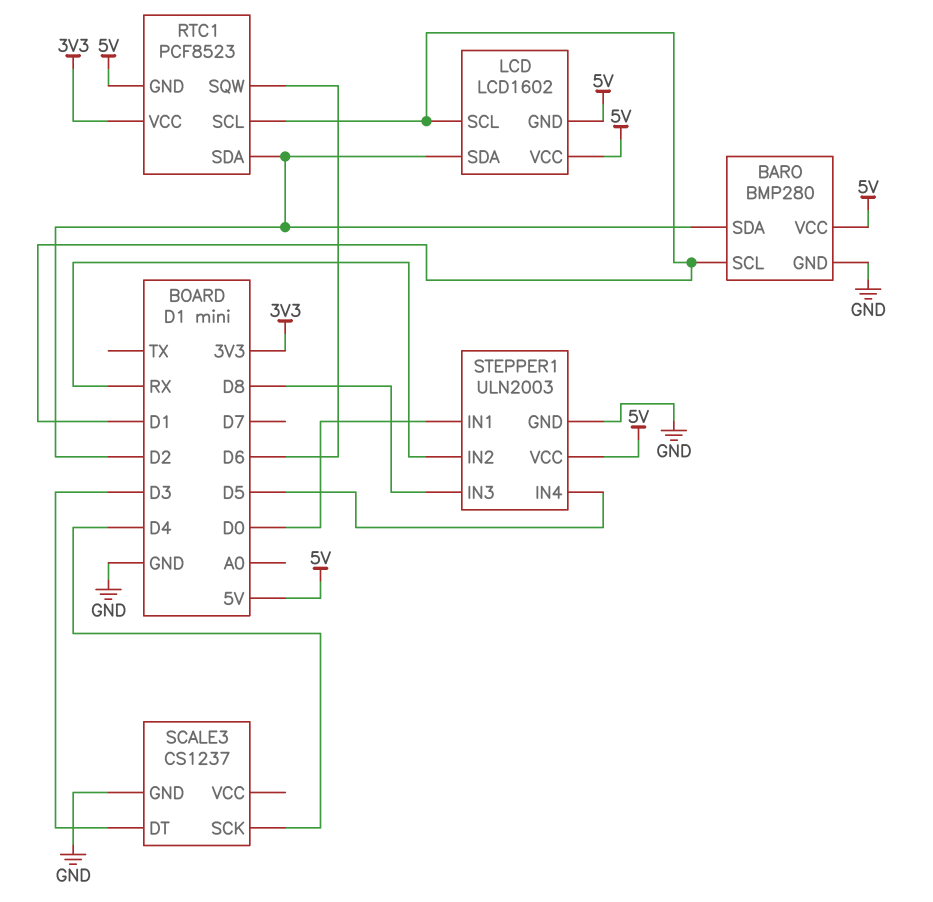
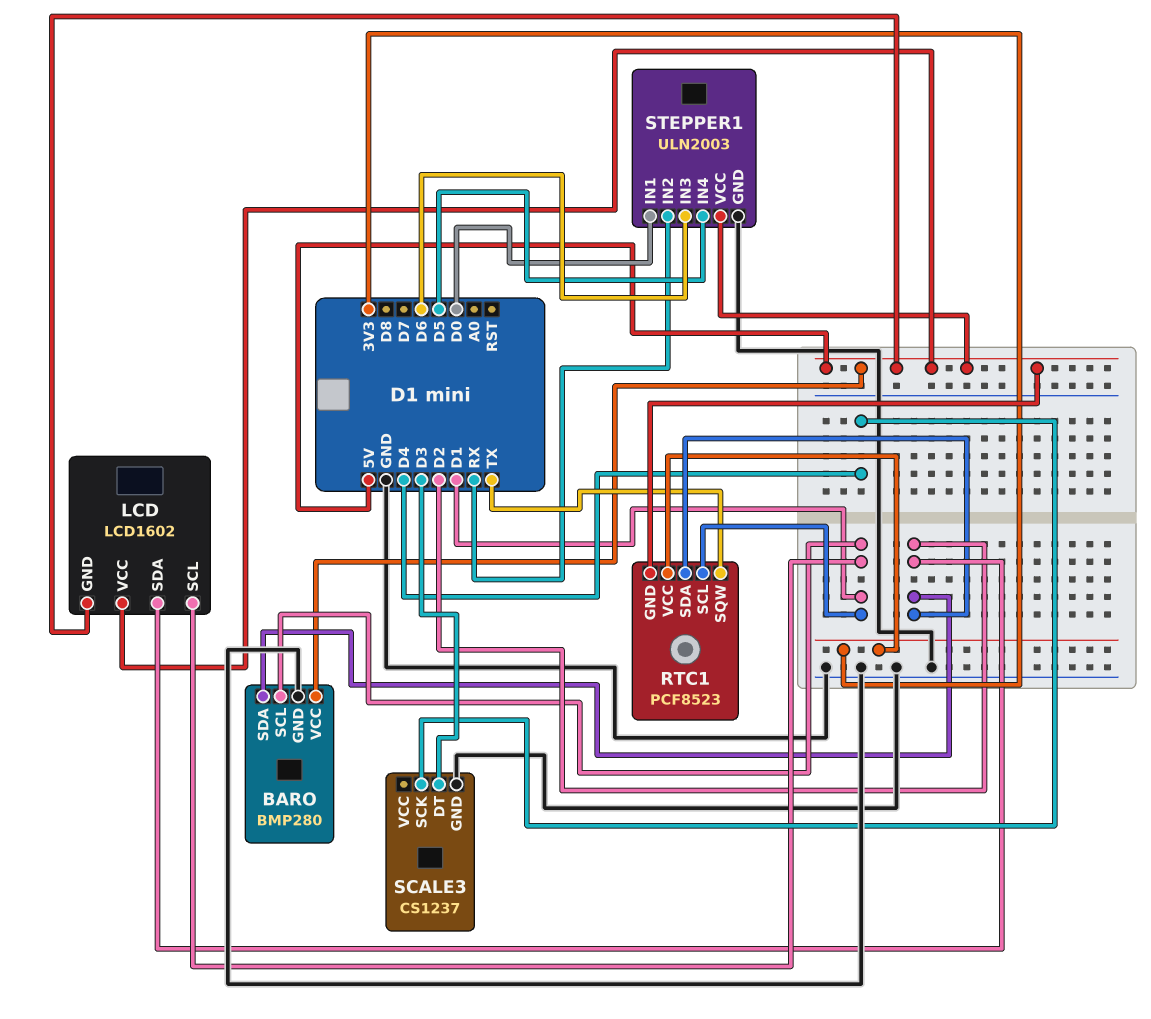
RTC1 pin SQW: D6 -> TX
STEPPER1 pin IN3: D8 -> D6

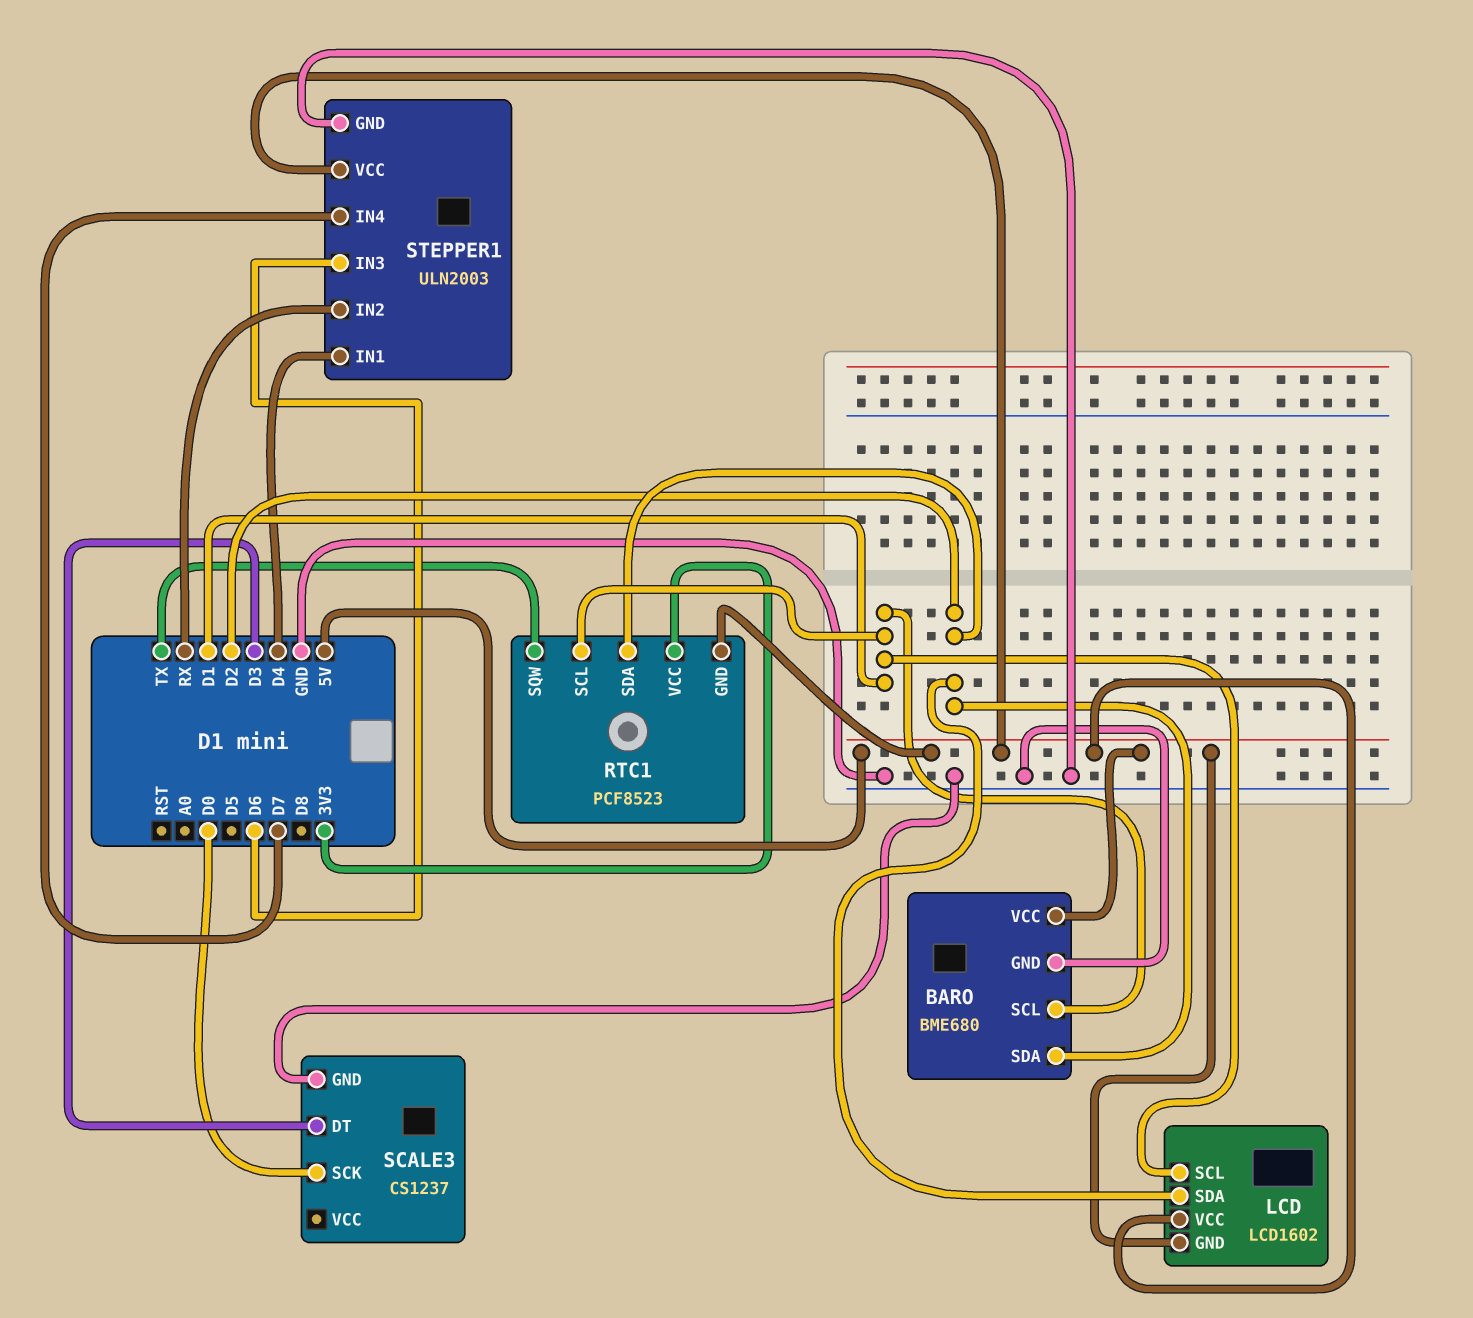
BARO: BMP280 -> BME680
SCALE3 pin SCK: D4 -> D0
STEPPER1 pin IN1: D0 -> D4
STEPPER1 pin IN4: D5 -> D7

